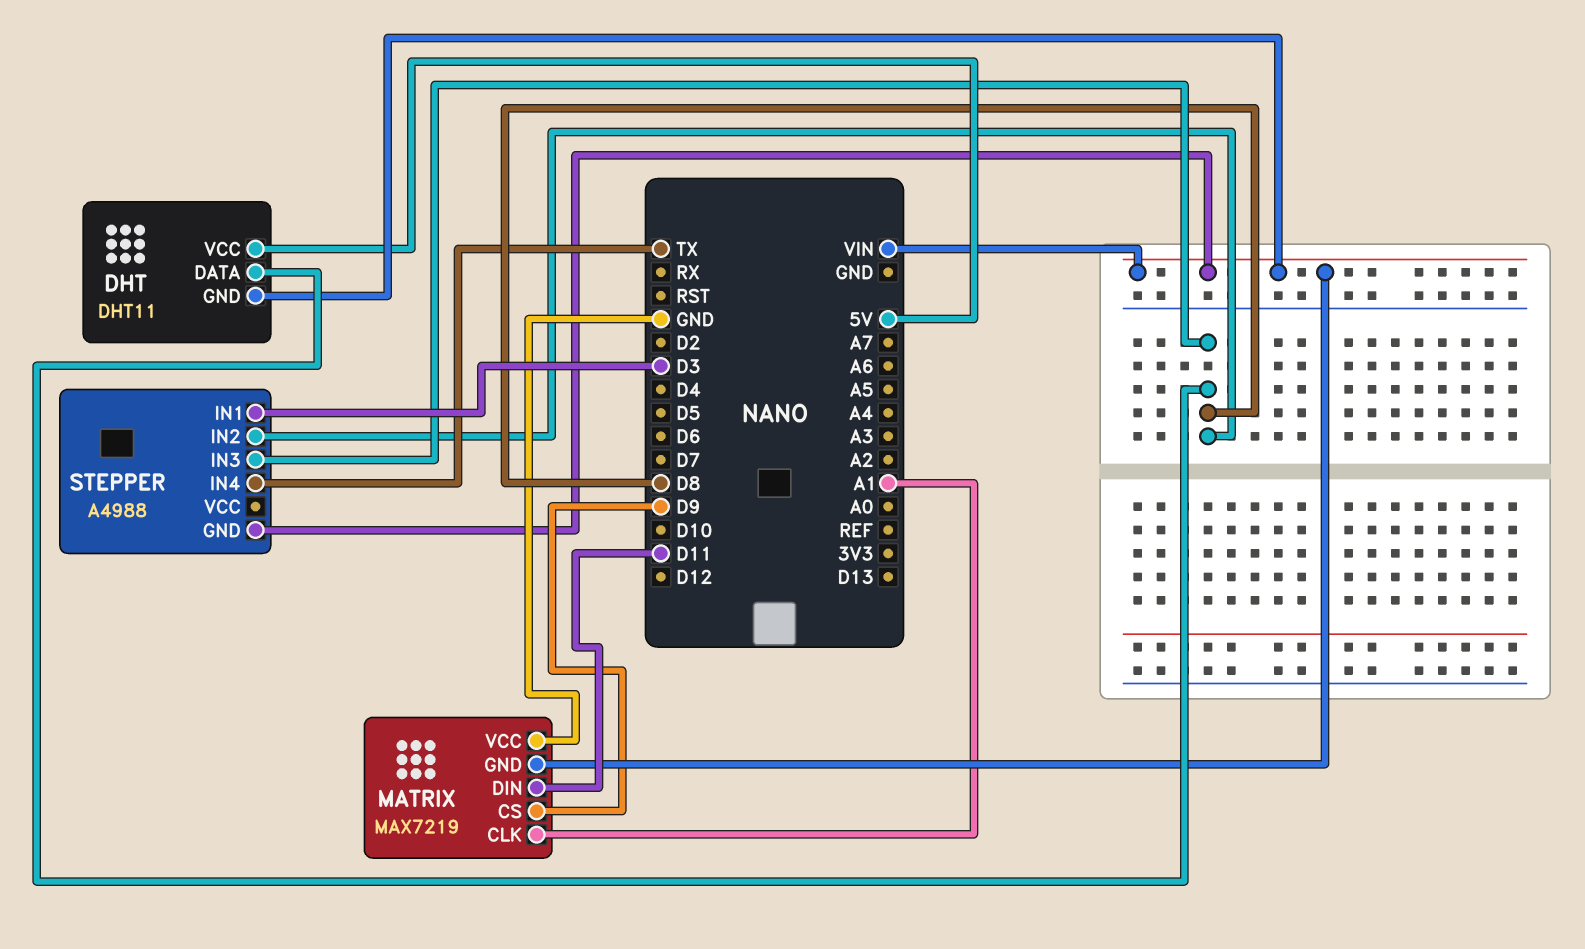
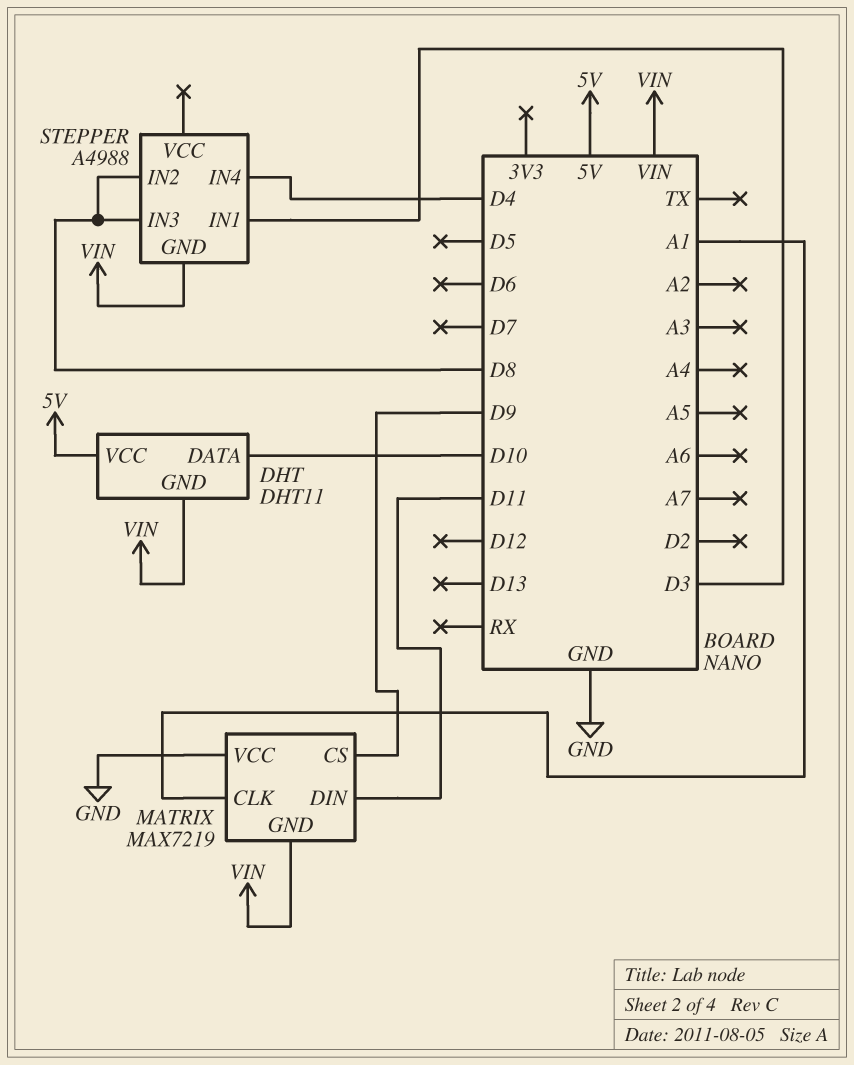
DHT pin DATA: D8 -> D10
STEPPER pin IN4: TX -> D4

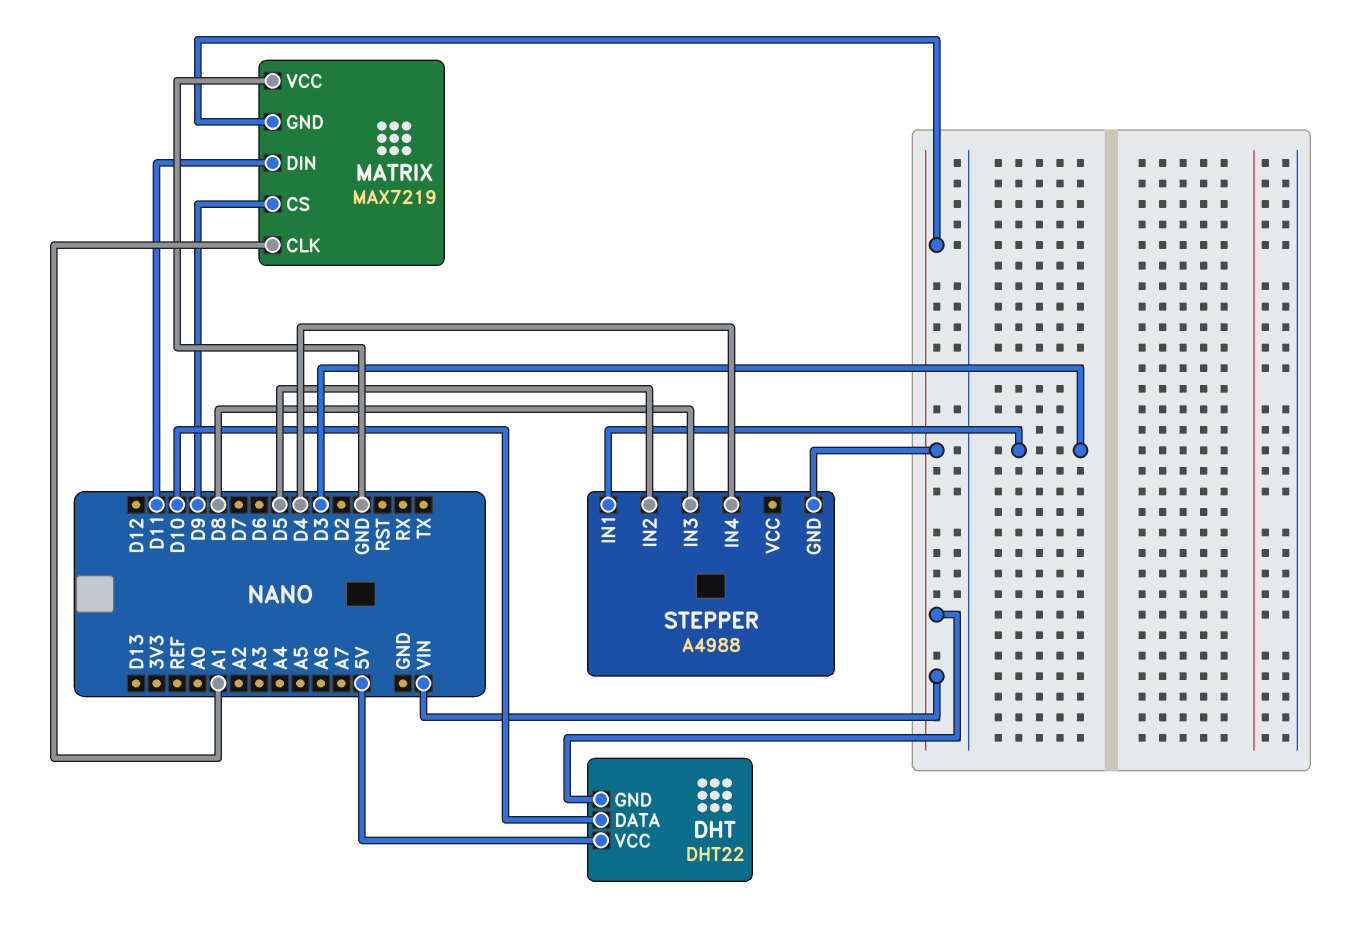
DHT: DHT11 -> DHT22
STEPPER pin IN2: D8 -> D5

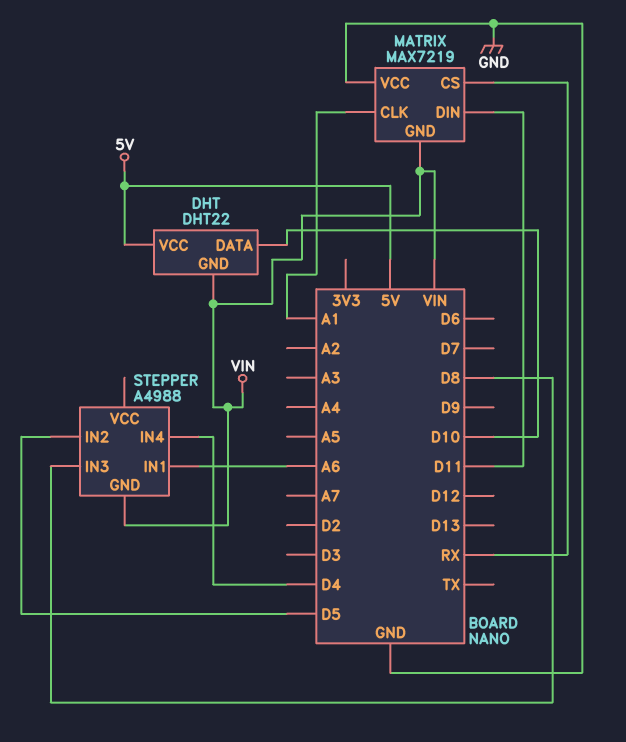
MATRIX pin CS: D9 -> RX
STEPPER pin IN1: D3 -> A6

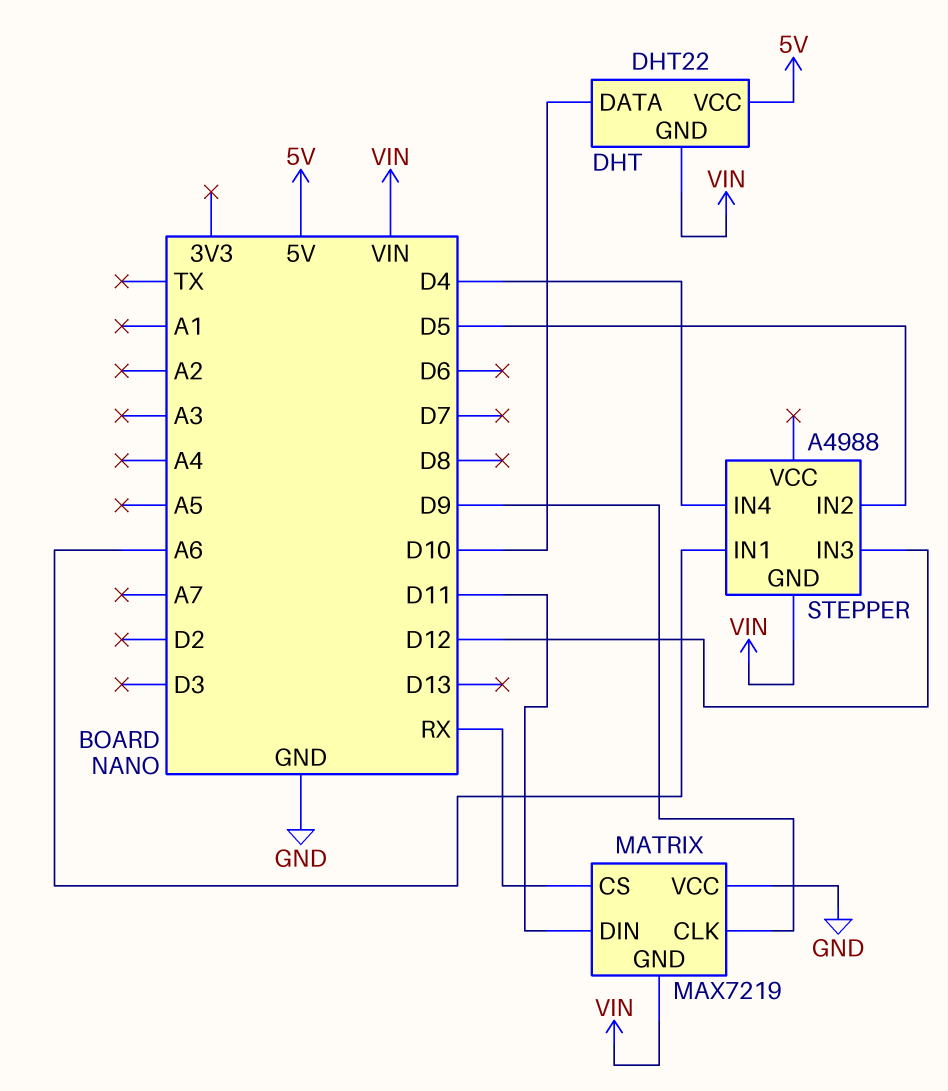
MATRIX pin CLK: A1 -> D9
STEPPER pin IN3: D8 -> D12

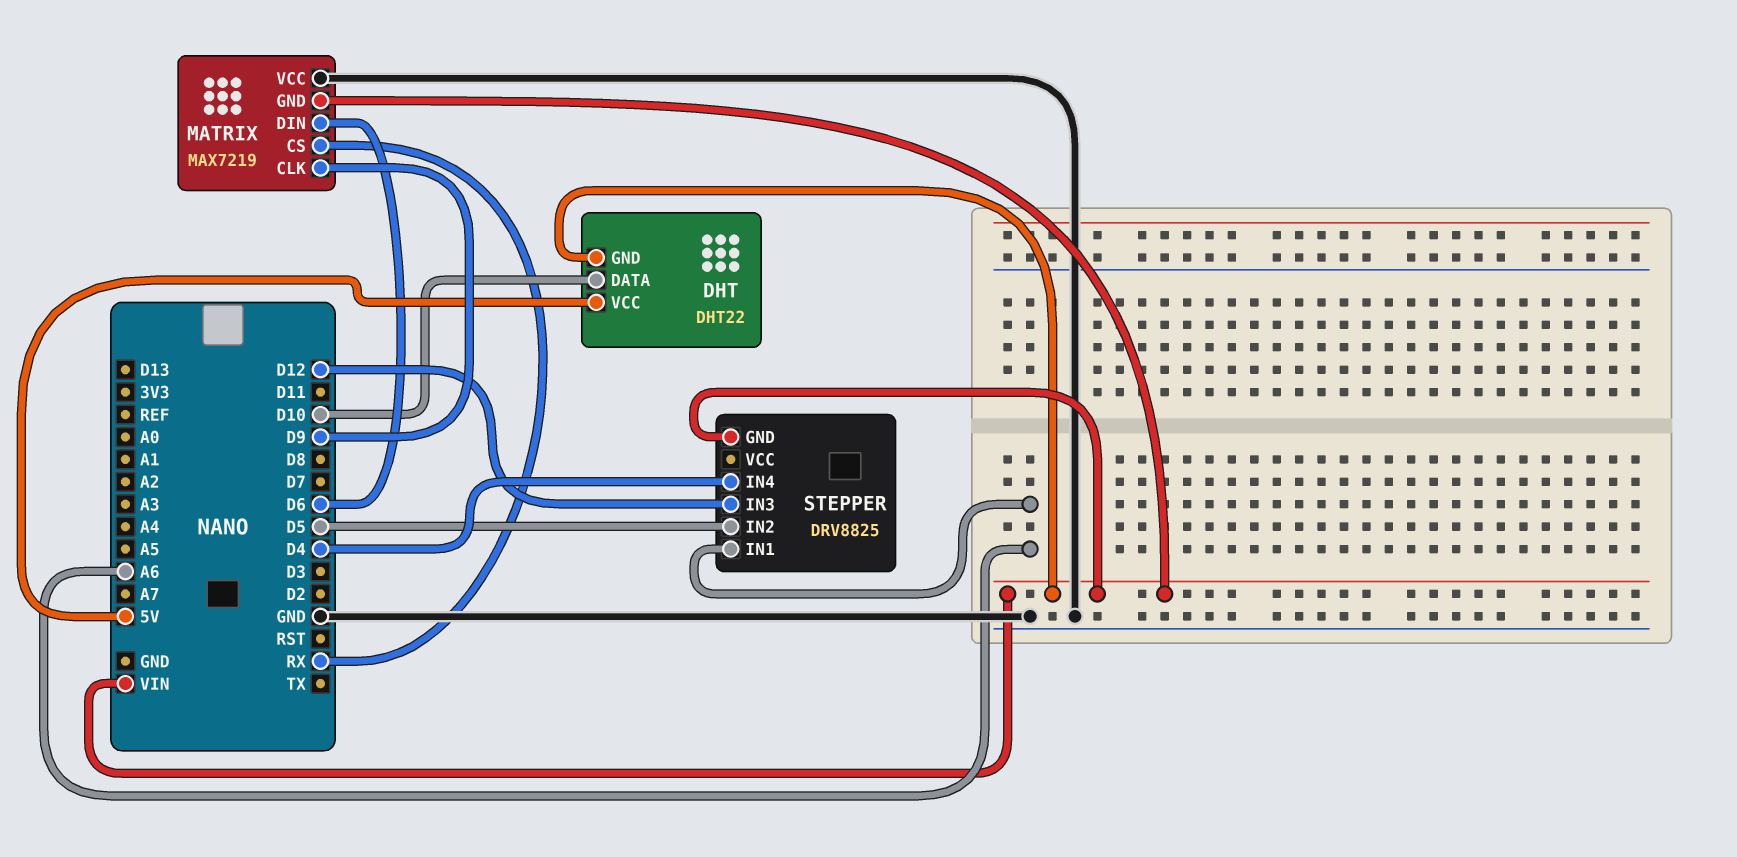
MATRIX pin DIN: D11 -> D6
STEPPER: A4988 -> DRV8825

